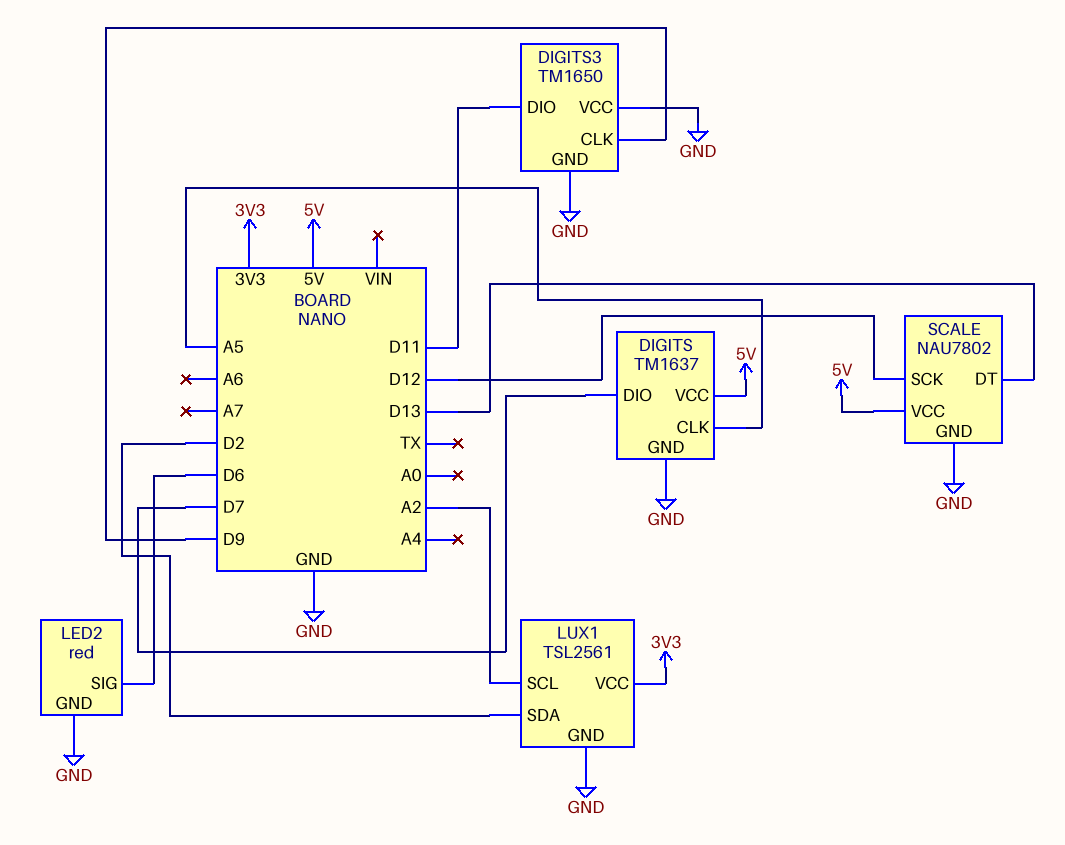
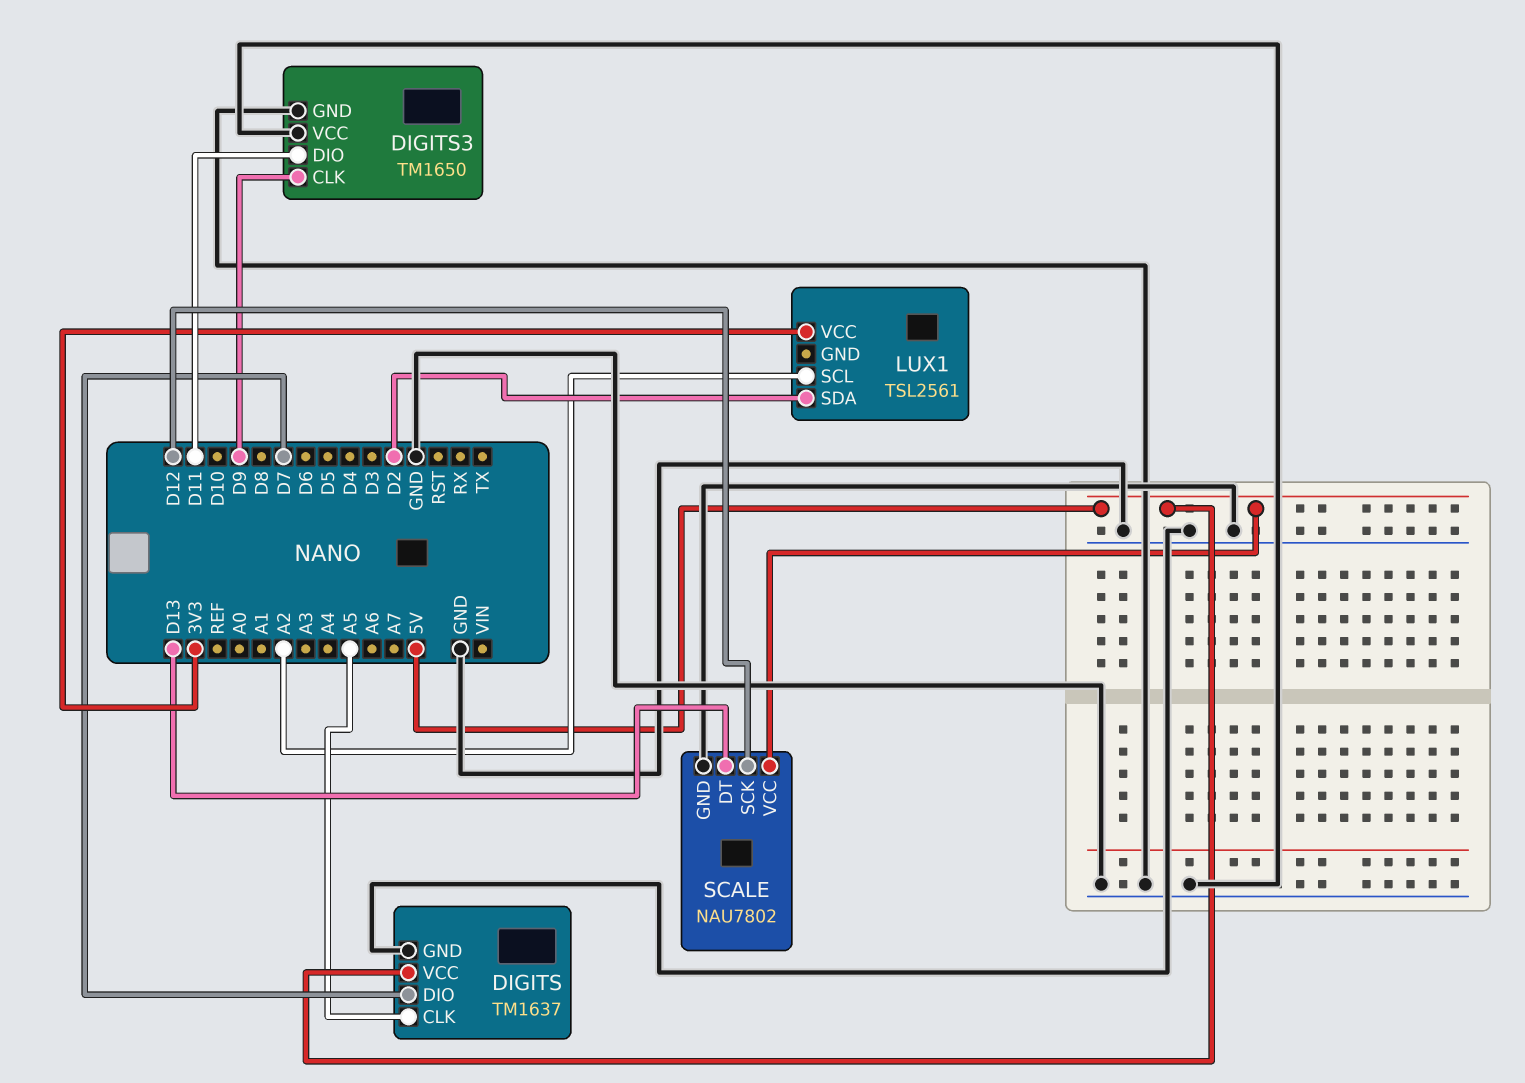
LED2: red -> none
LED2 pin GND: GND -> none
LED2 pin SIG: D6 -> none
LUX1 pin GND: GND -> none

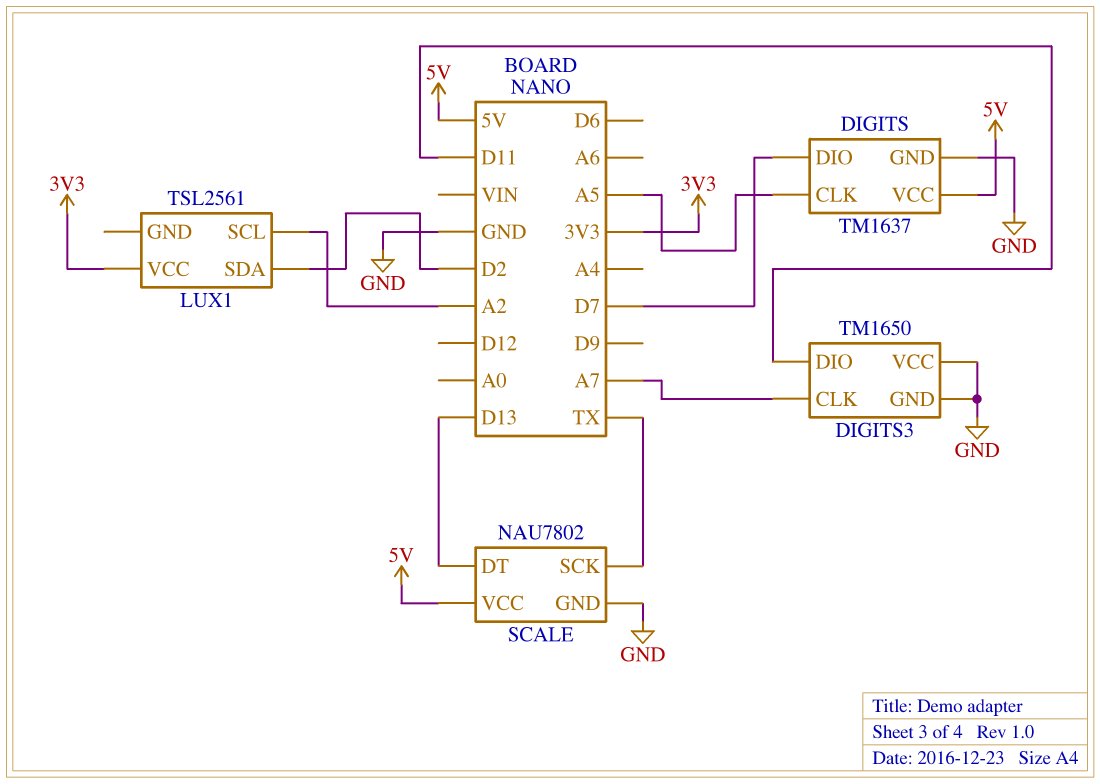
DIGITS3 pin CLK: D9 -> A7
SCALE pin SCK: D12 -> TX

